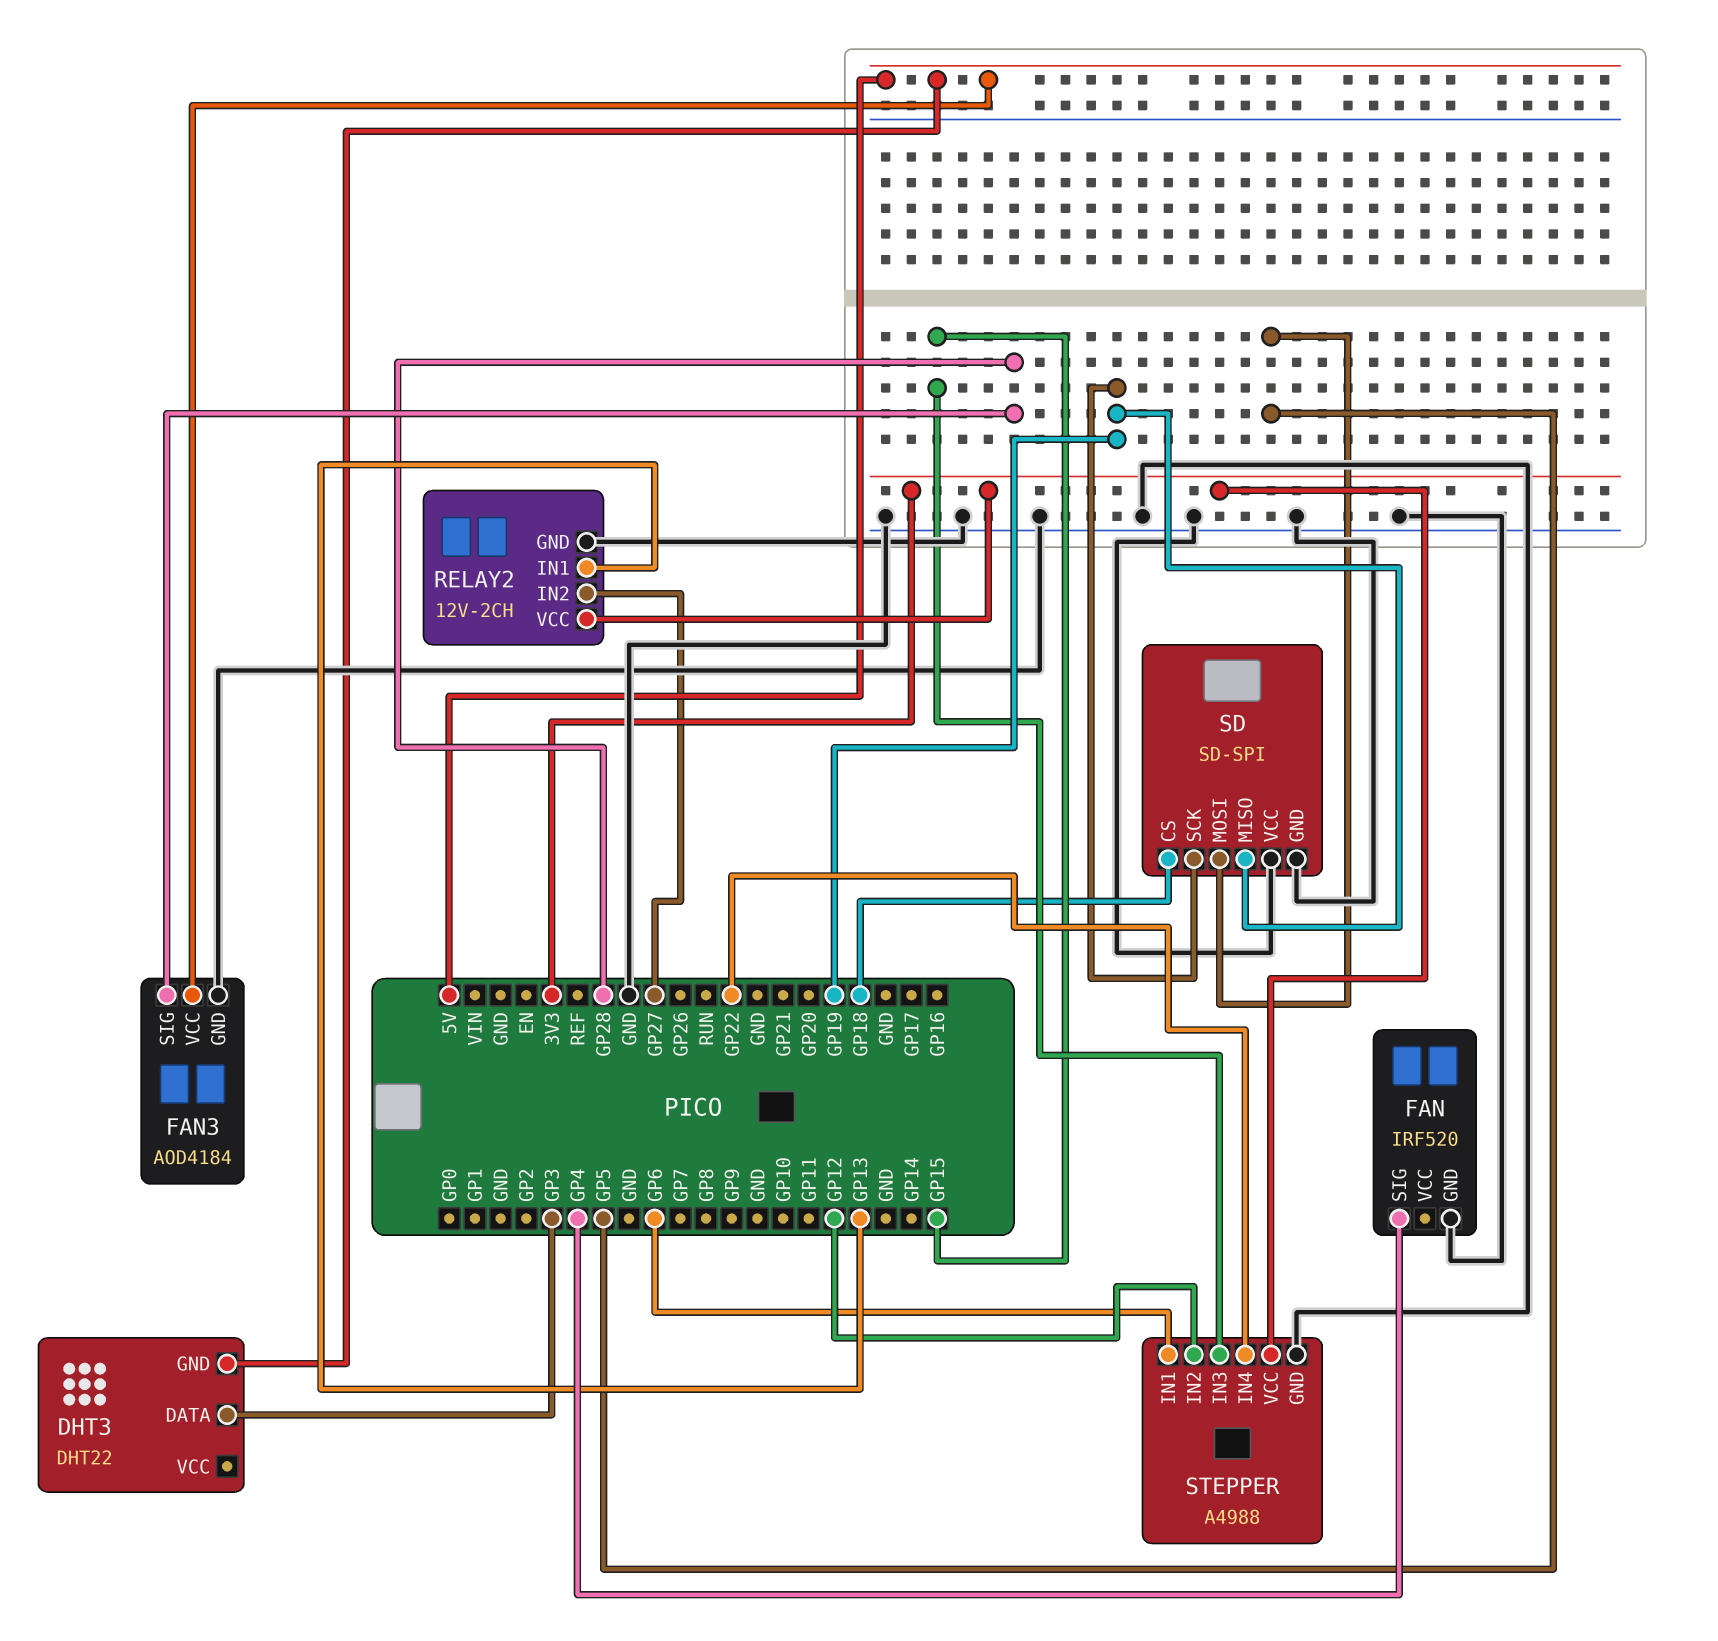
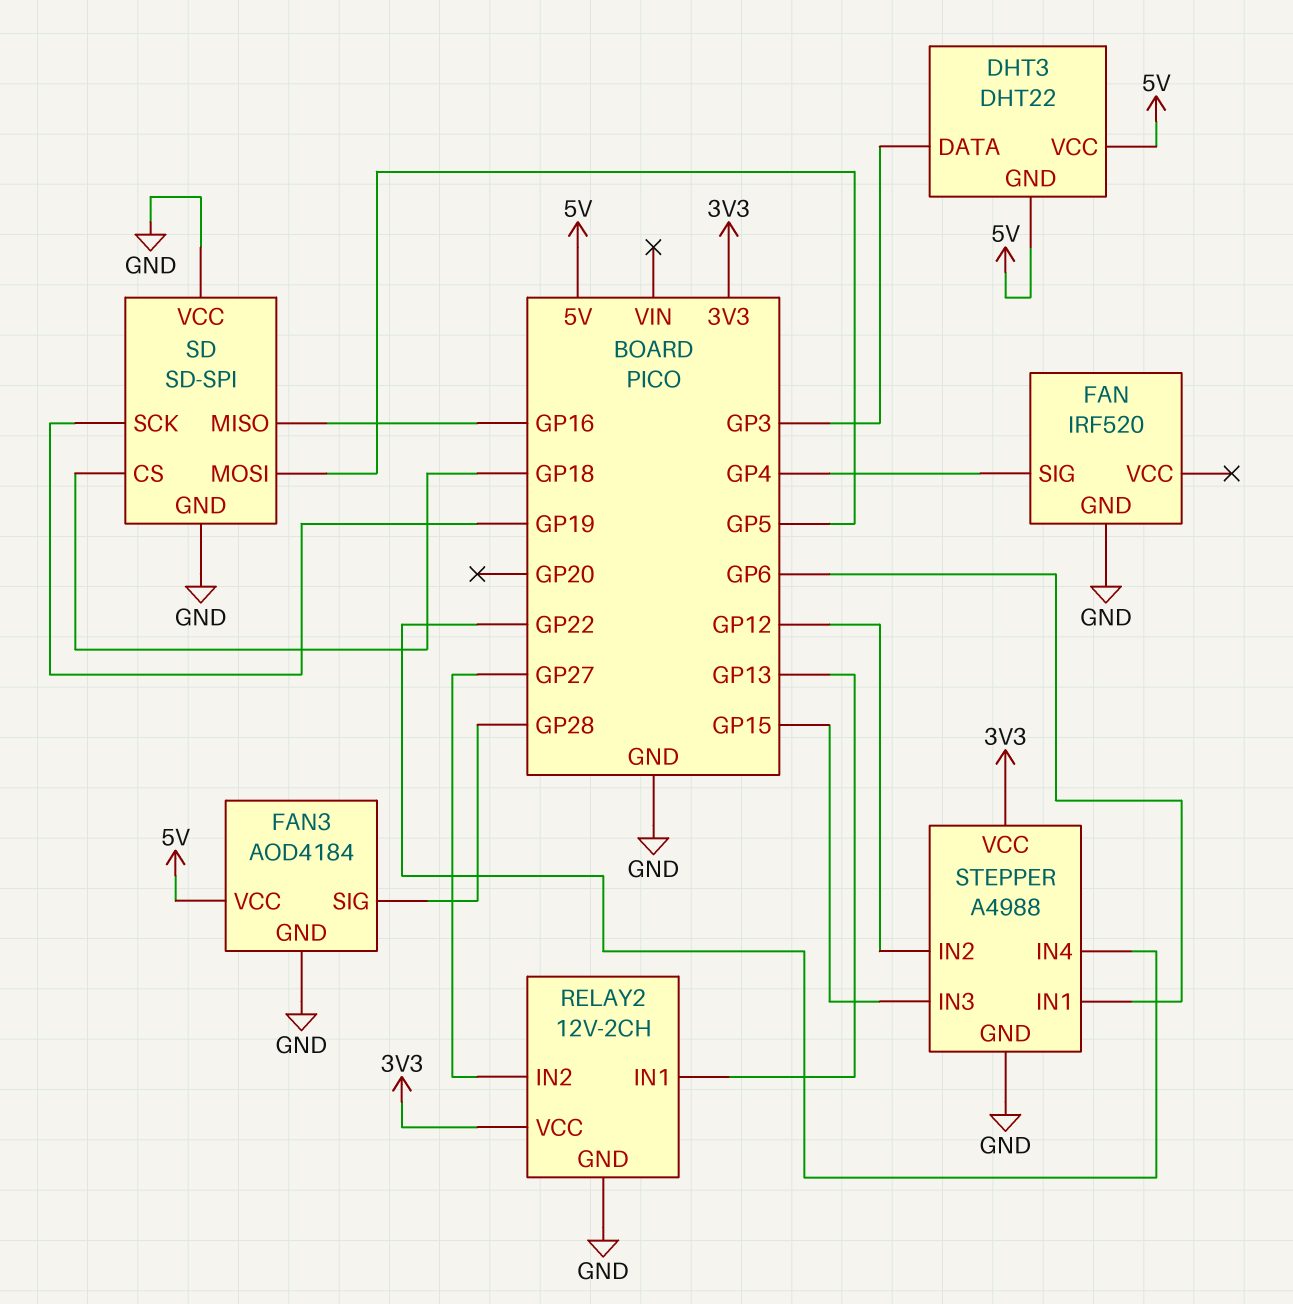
DHT3 pin VCC: none -> 5V
SD pin MISO: GP19 -> GP16

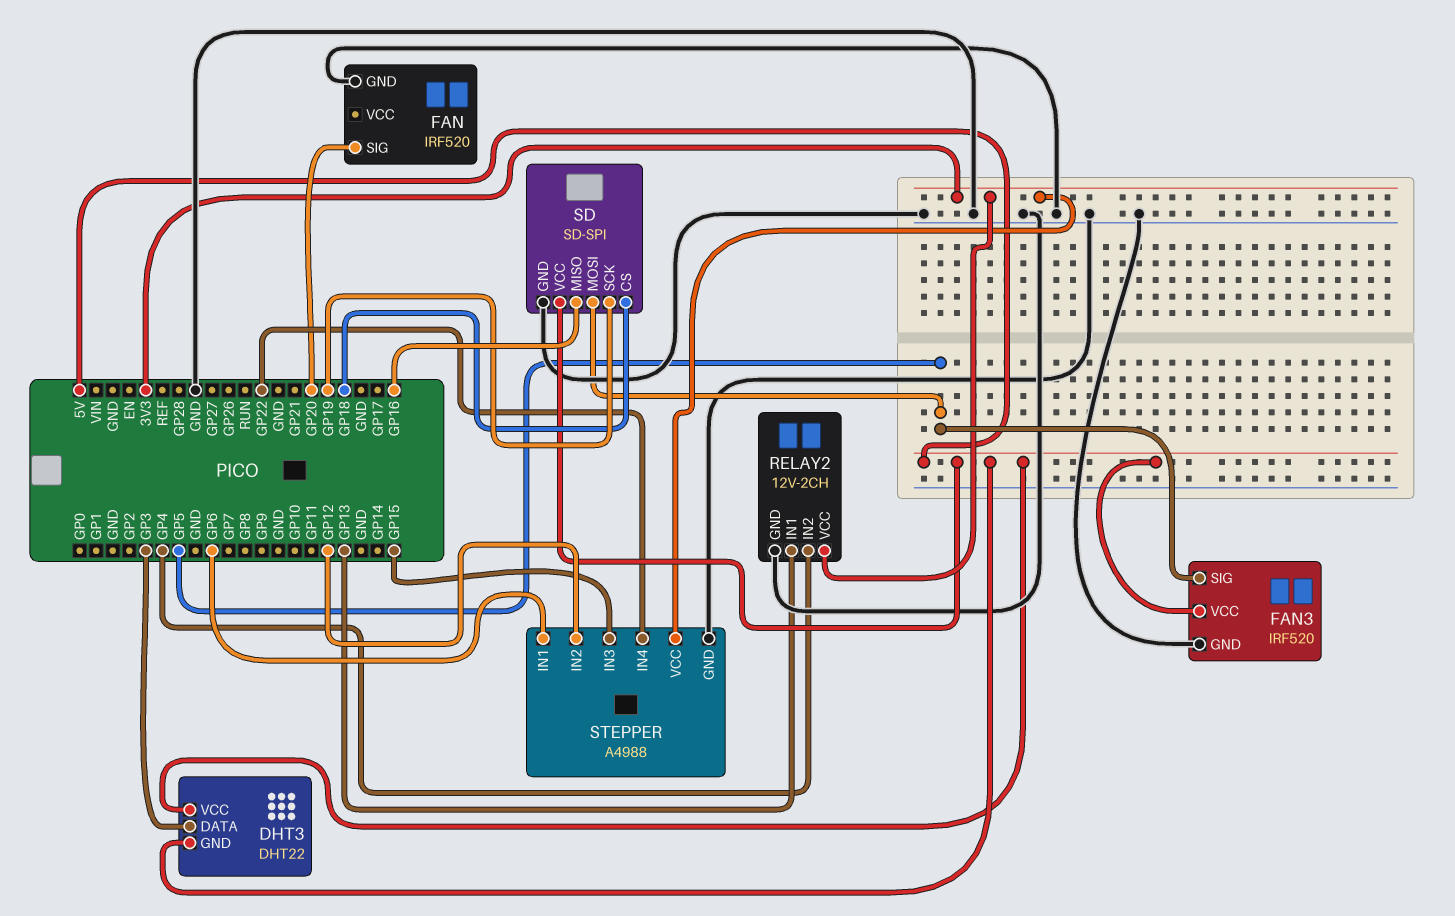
FAN pin SIG: GP4 -> GP20
FAN3: AOD4184 -> IRF520
FAN3 pin SIG: GP28 -> GP5
RELAY2 pin IN2: GP27 -> GP4
SD pin VCC: GND -> 5V

